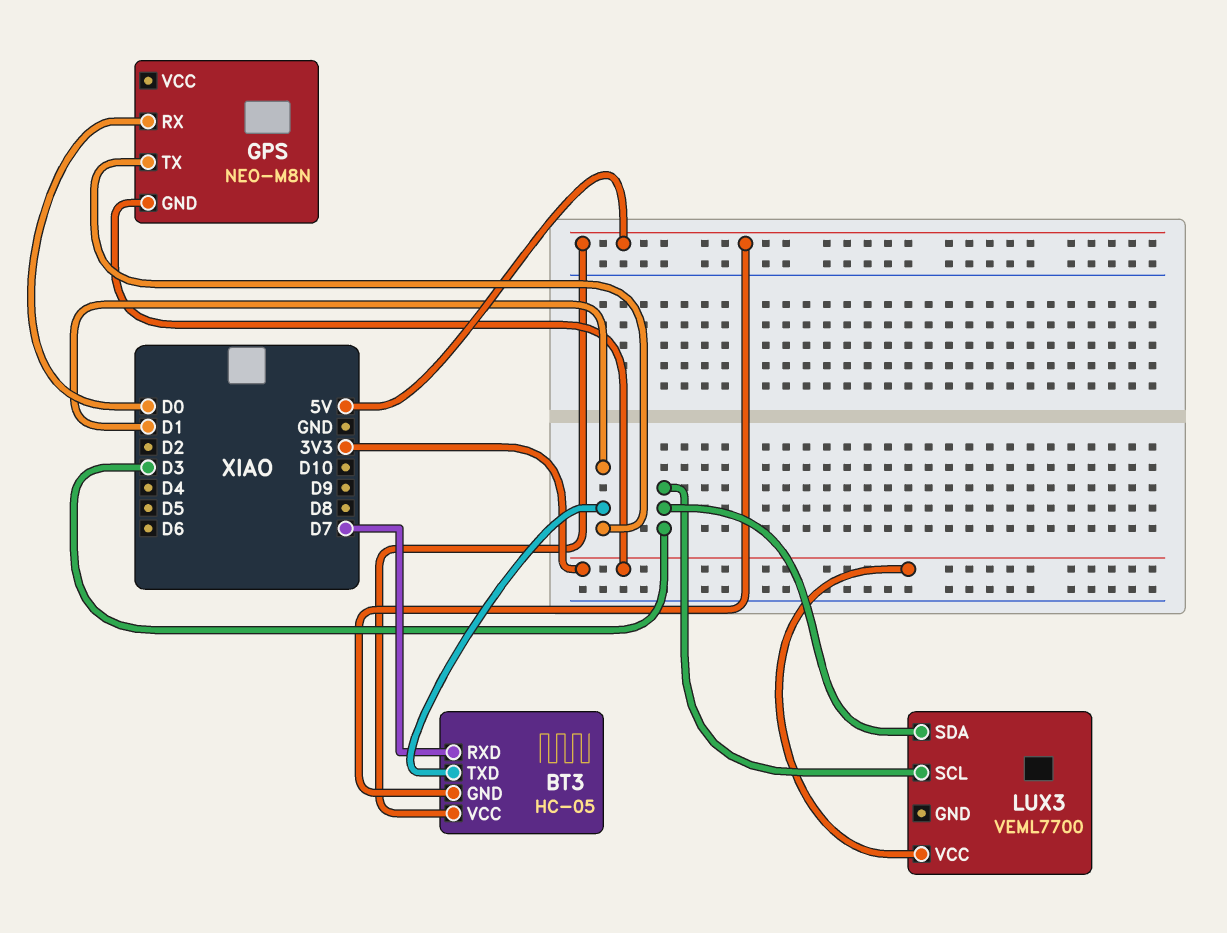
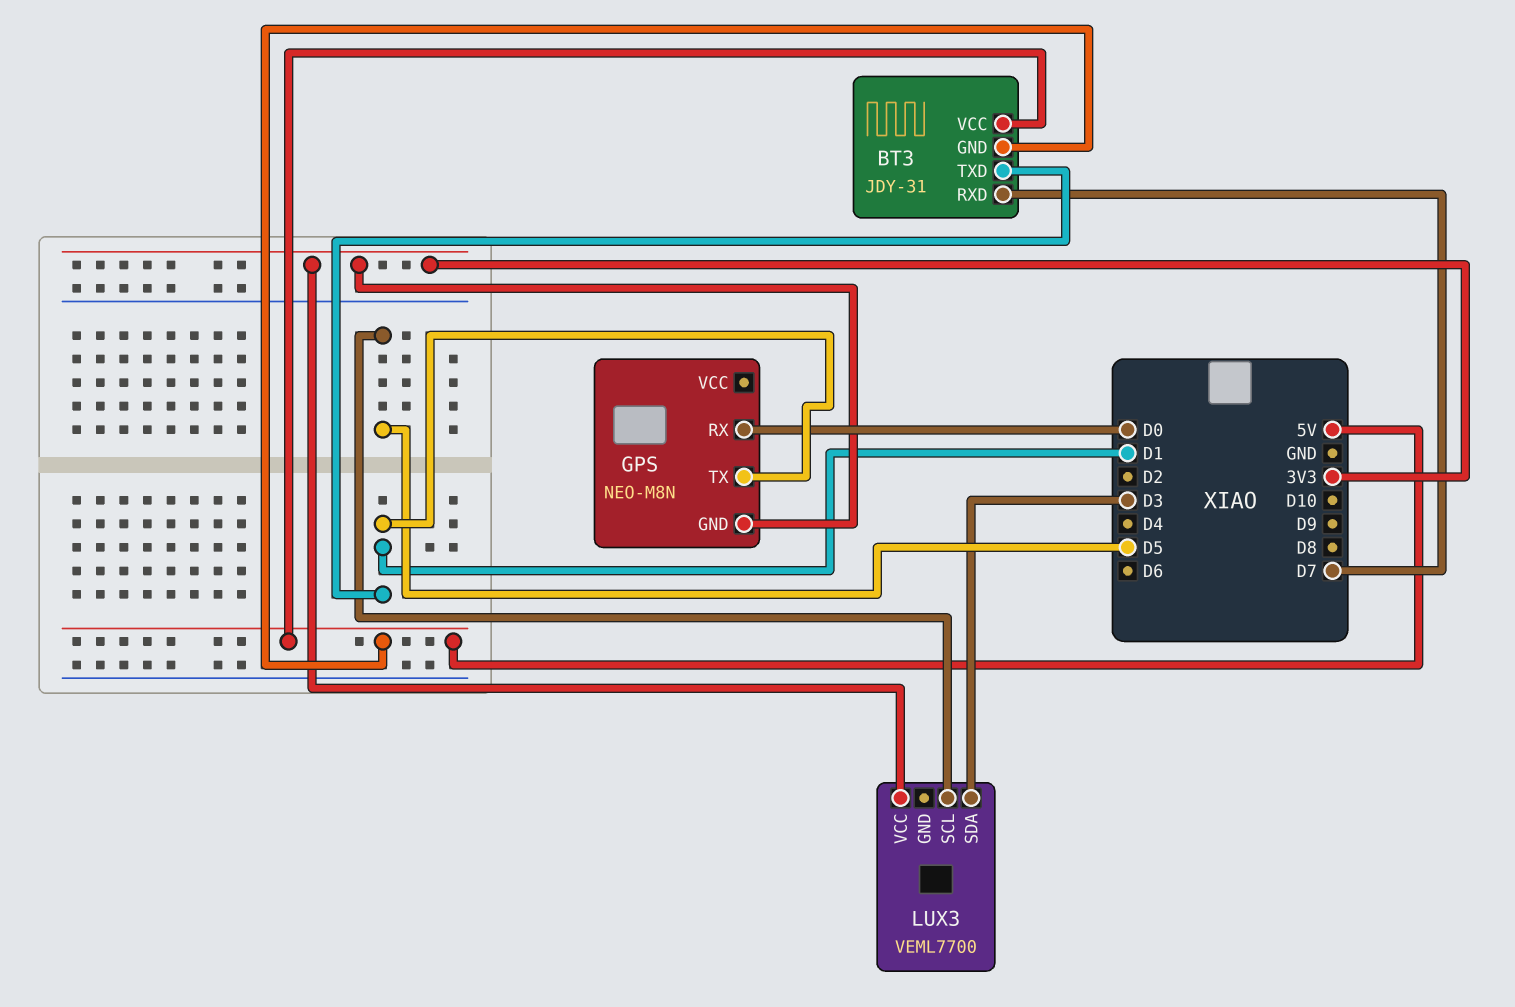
BT3: HC-05 -> JDY-31
LUX3 pin SCL: D3 -> D5

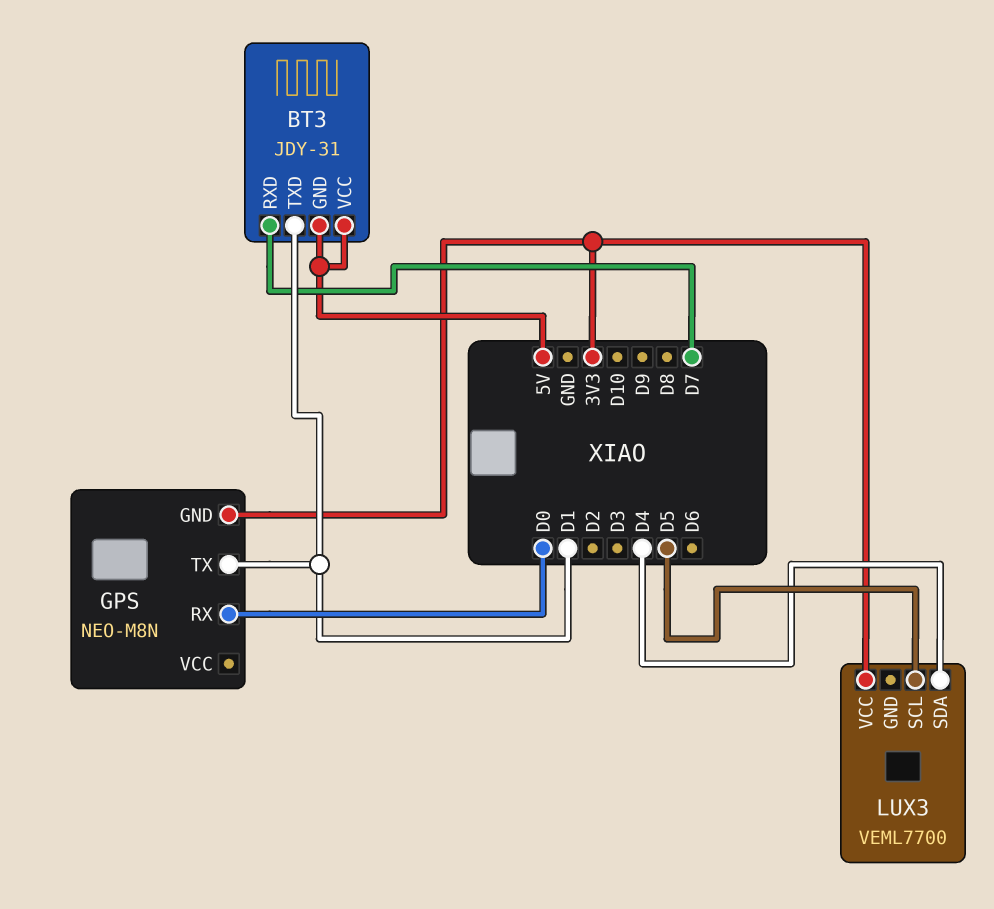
LUX3 pin SDA: D3 -> D4

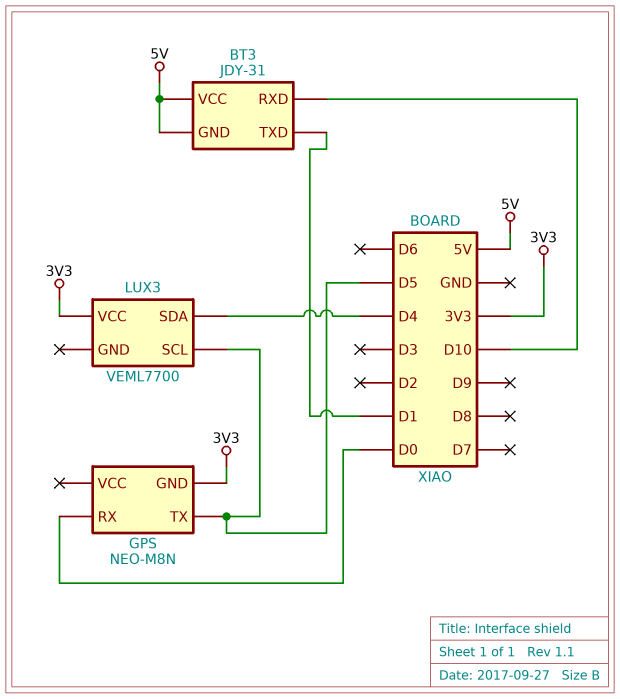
BT3 pin RXD: D7 -> D10
GPS pin TX: D1 -> D5

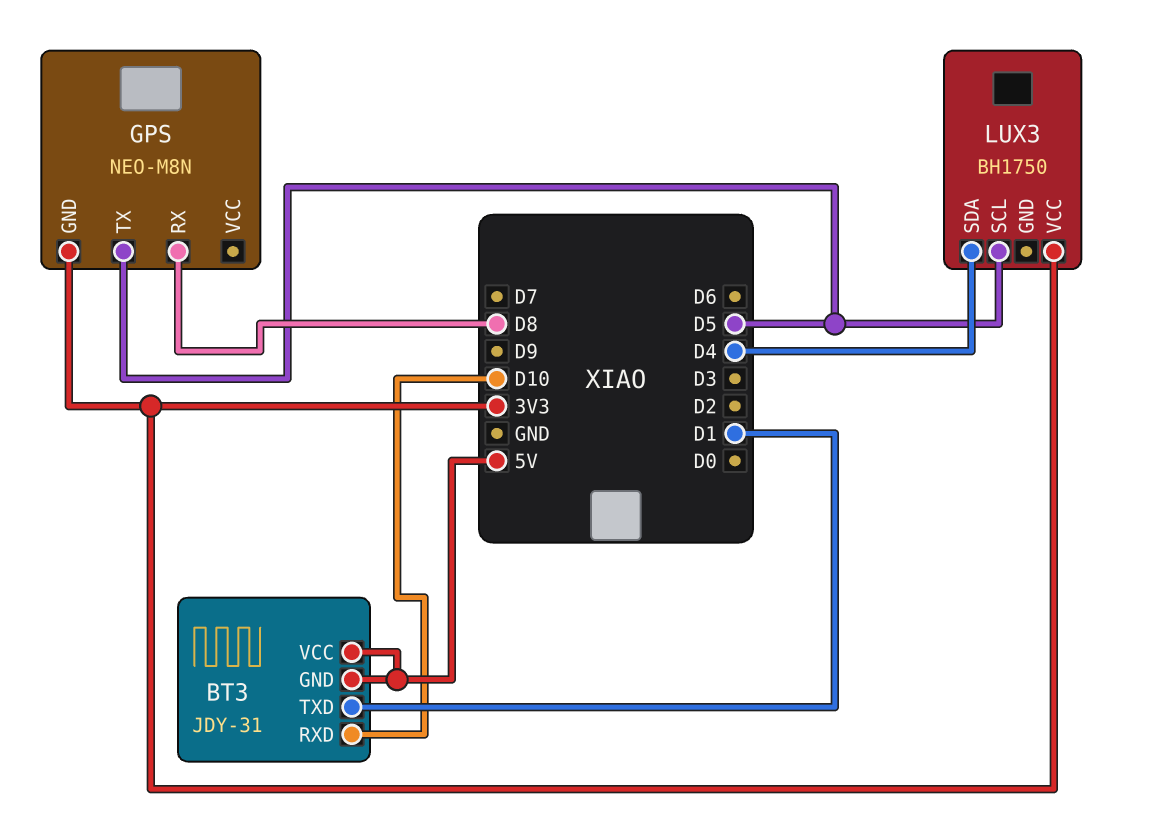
GPS pin RX: D0 -> D8
LUX3: VEML7700 -> BH1750

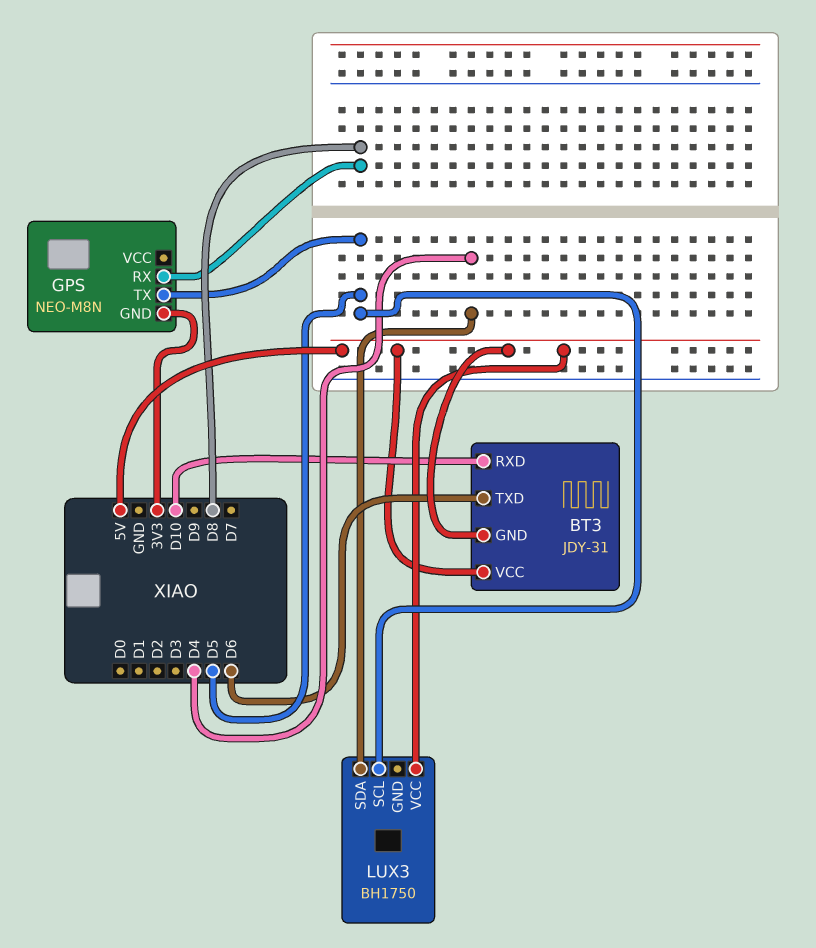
BT3 pin TXD: D1 -> D6
LUX3 pin VCC: 3V3 -> 5V

